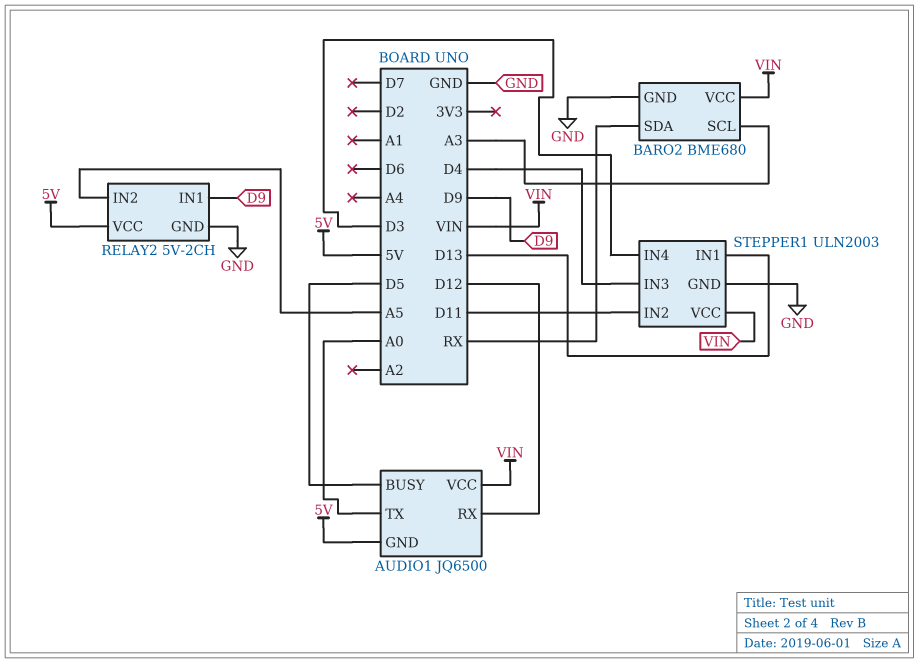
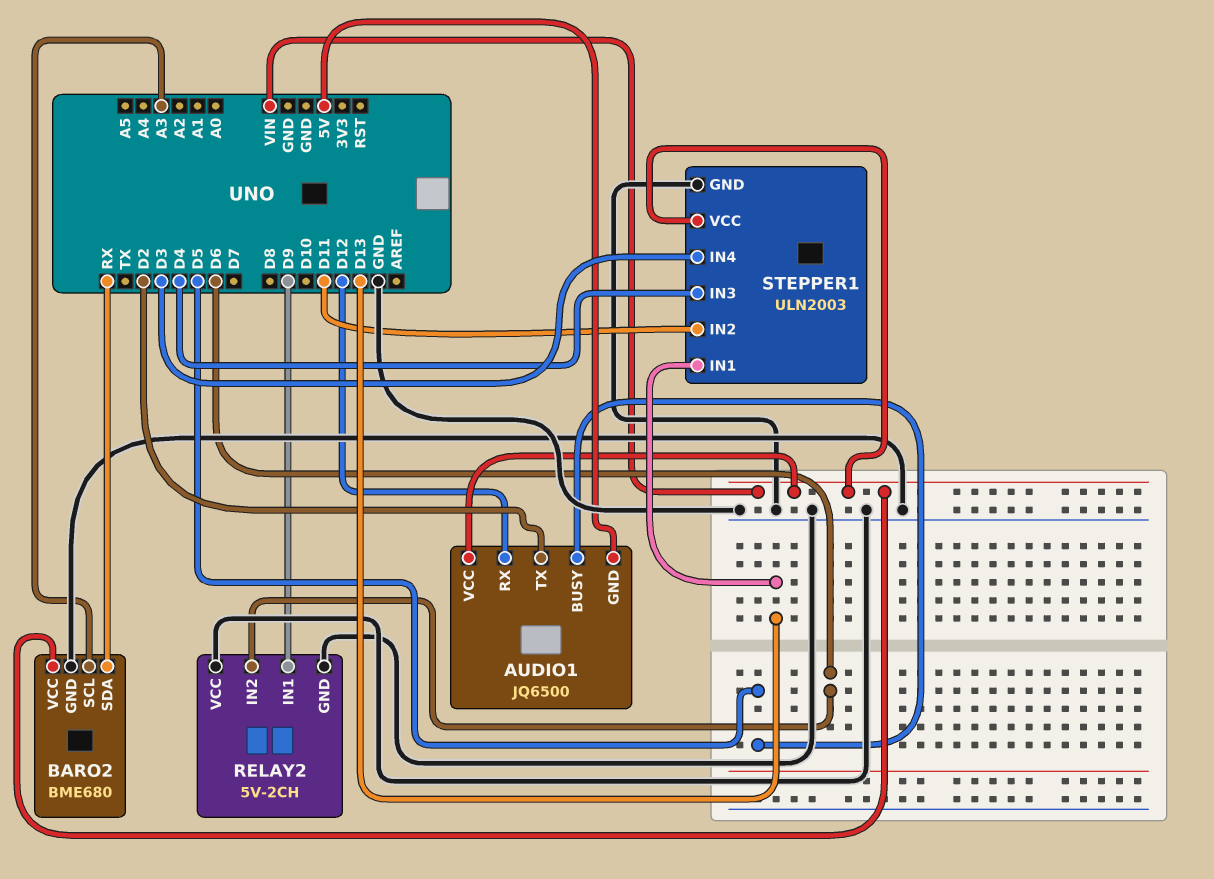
AUDIO1 pin TX: A0 -> D2
RELAY2 pin IN2: A5 -> D6
RELAY2 pin VCC: 5V -> GND

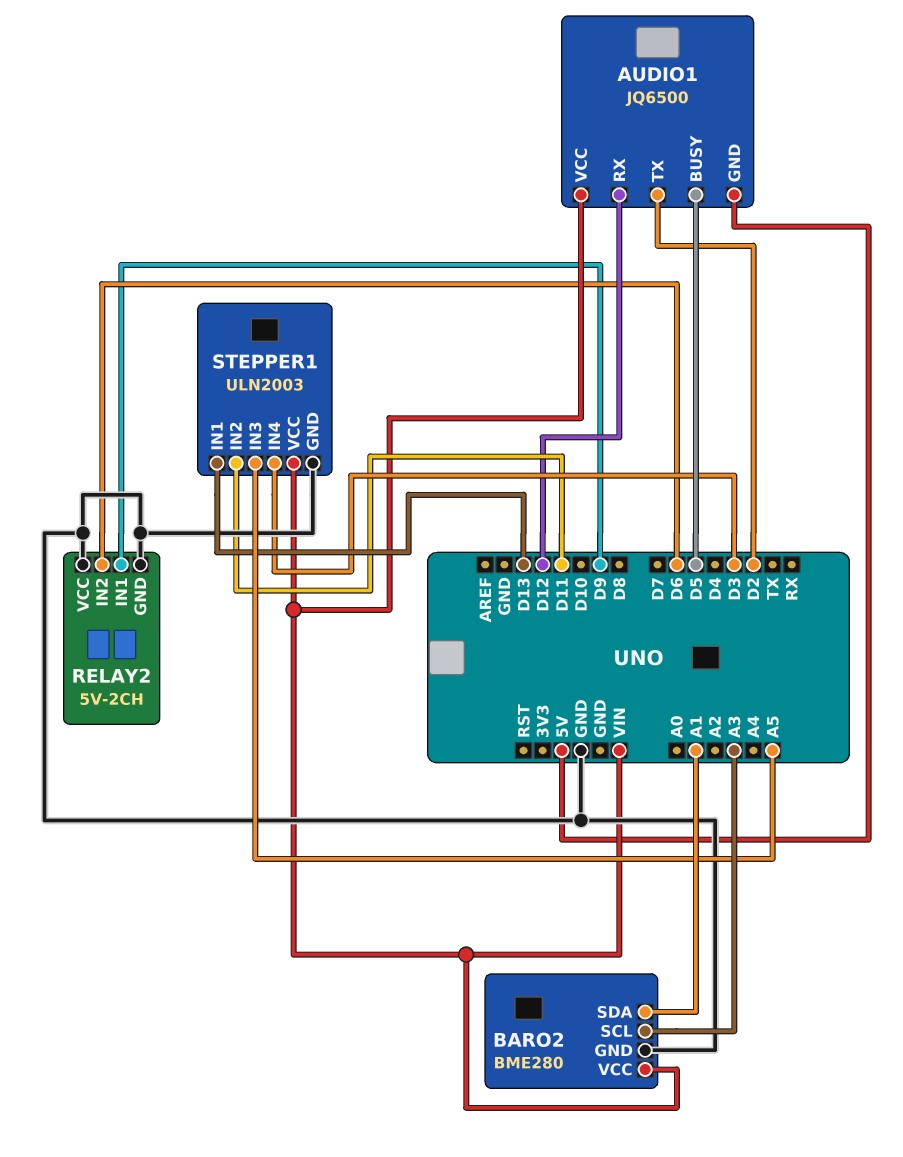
BARO2: BME680 -> BME280
BARO2 pin SDA: RX -> A1
STEPPER1 pin IN3: D4 -> A5

